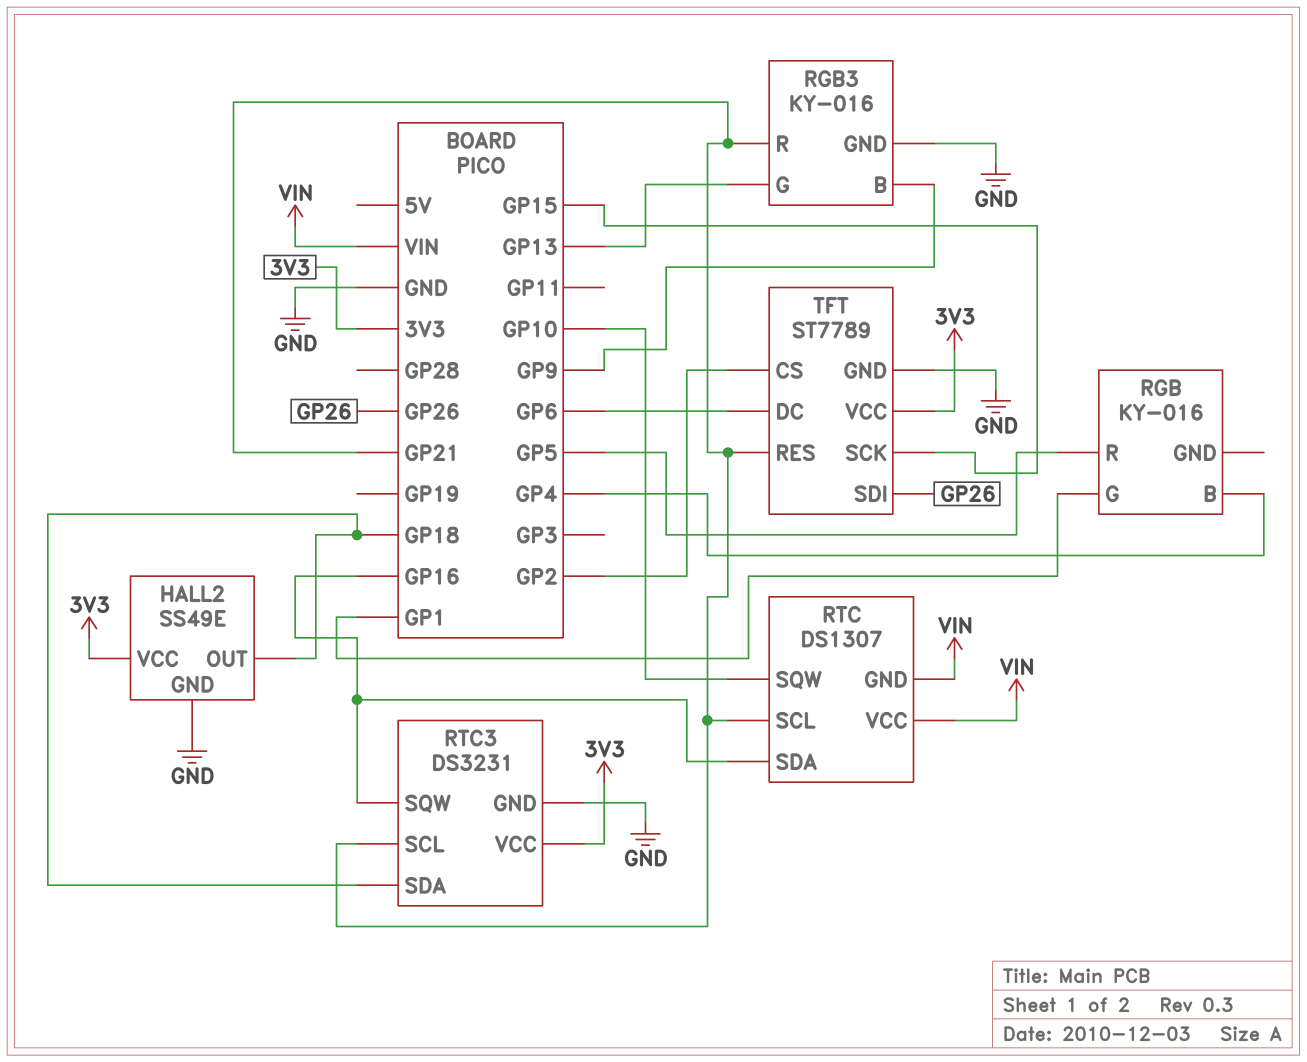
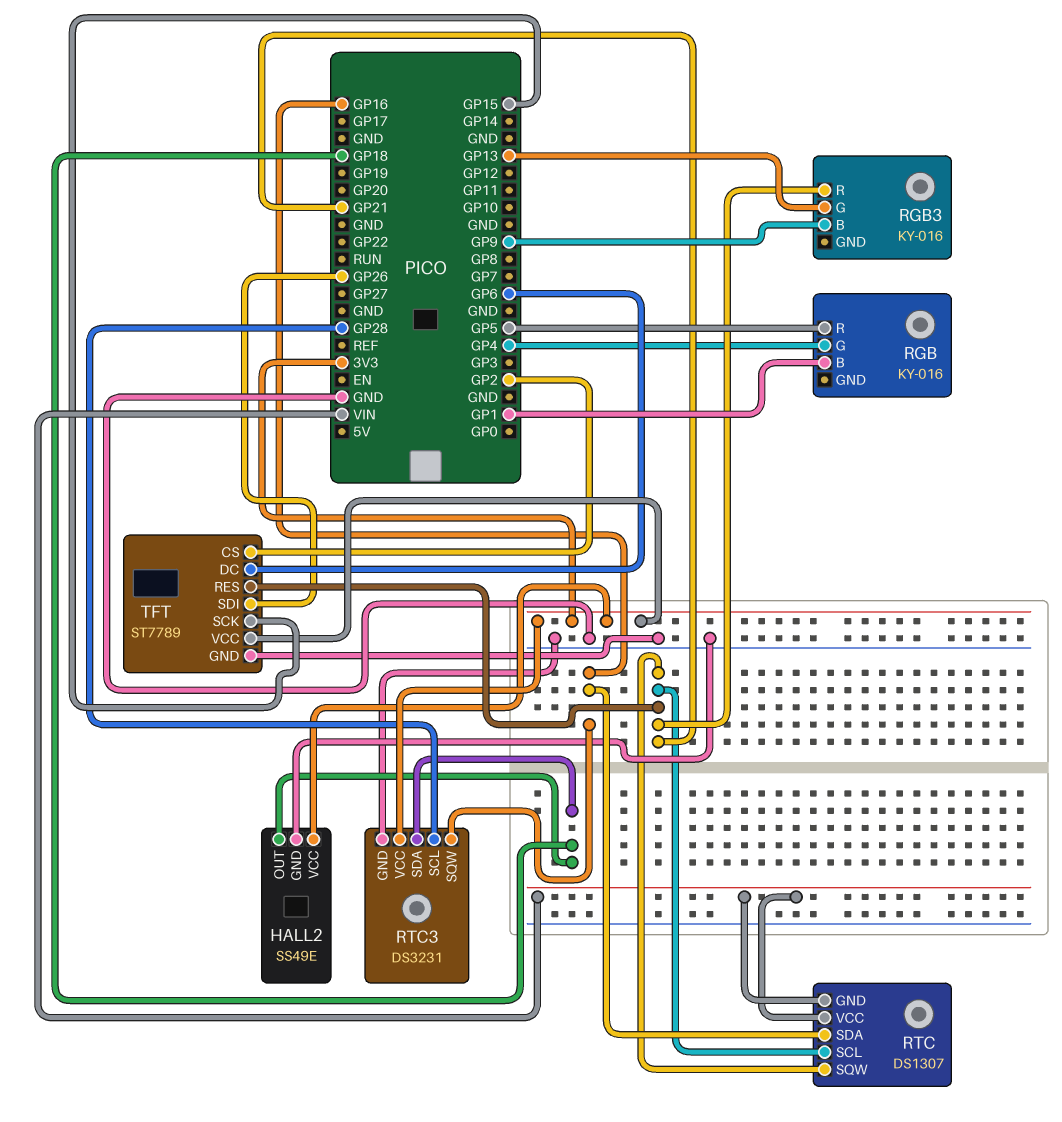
RGB pin B: GP4 -> GP1
RGB pin G: GP1 -> GP4
RGB3 pin GND: GND -> none
RTC pin SQW: GP10 -> GP21
RTC3 pin SCL: GP21 -> GP28

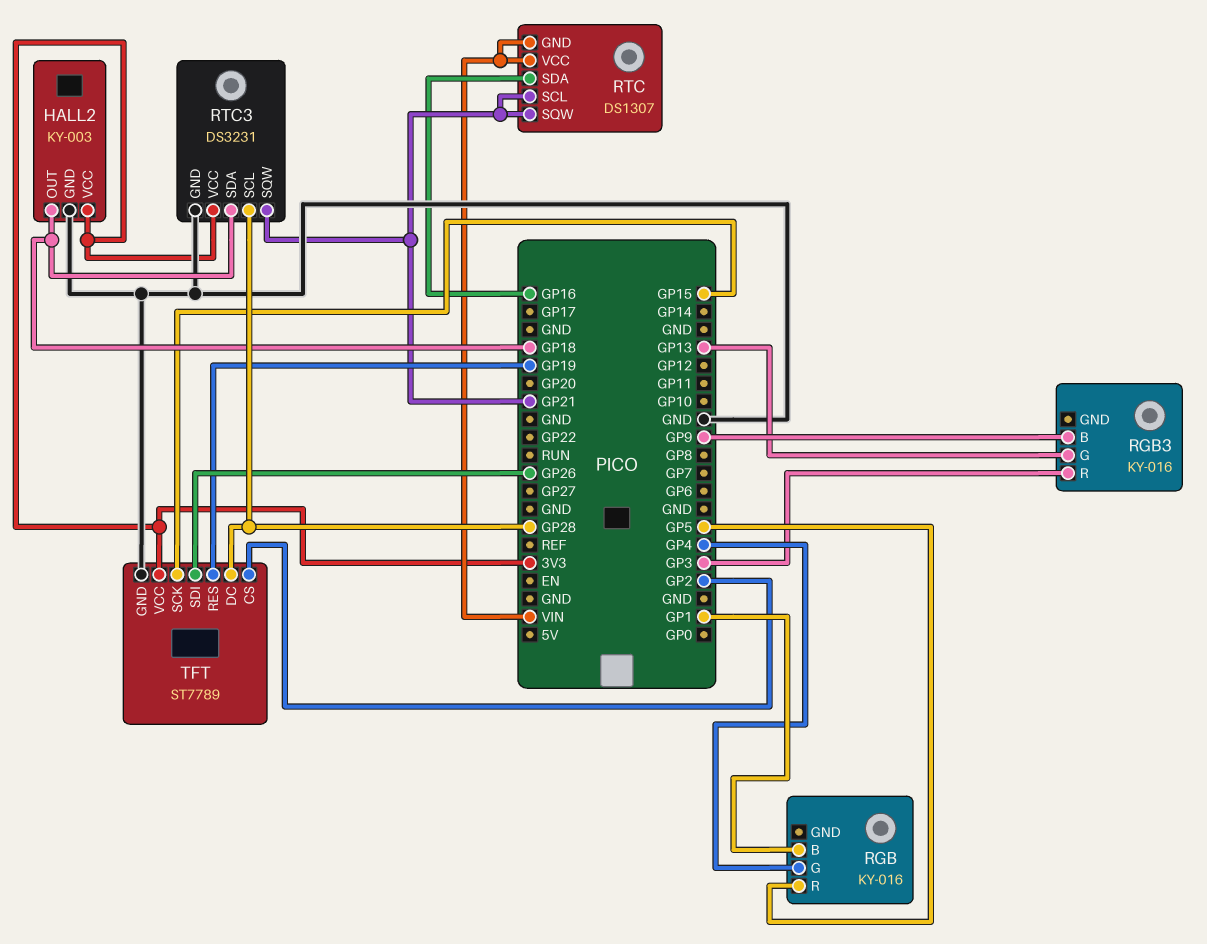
HALL2: SS49E -> KY-003
RGB3 pin R: GP21 -> GP3
RTC3 pin SQW: GP16 -> GP21
TFT pin DC: GP6 -> GP28
TFT pin RES: GP21 -> GP19

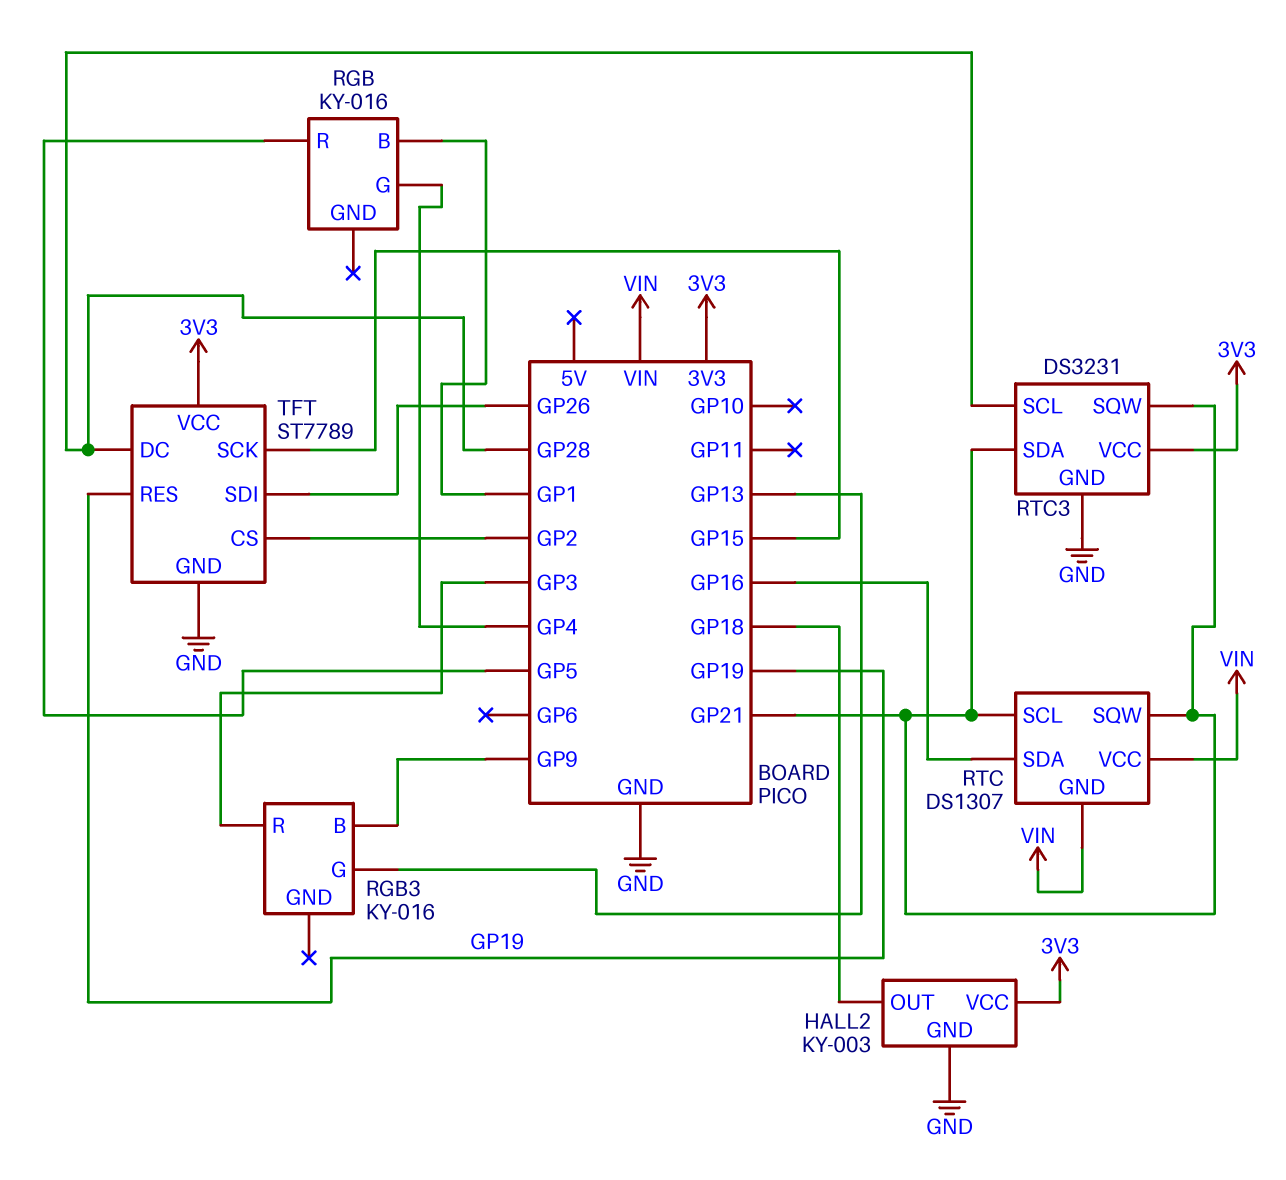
RTC3 pin SDA: GP18 -> GP21

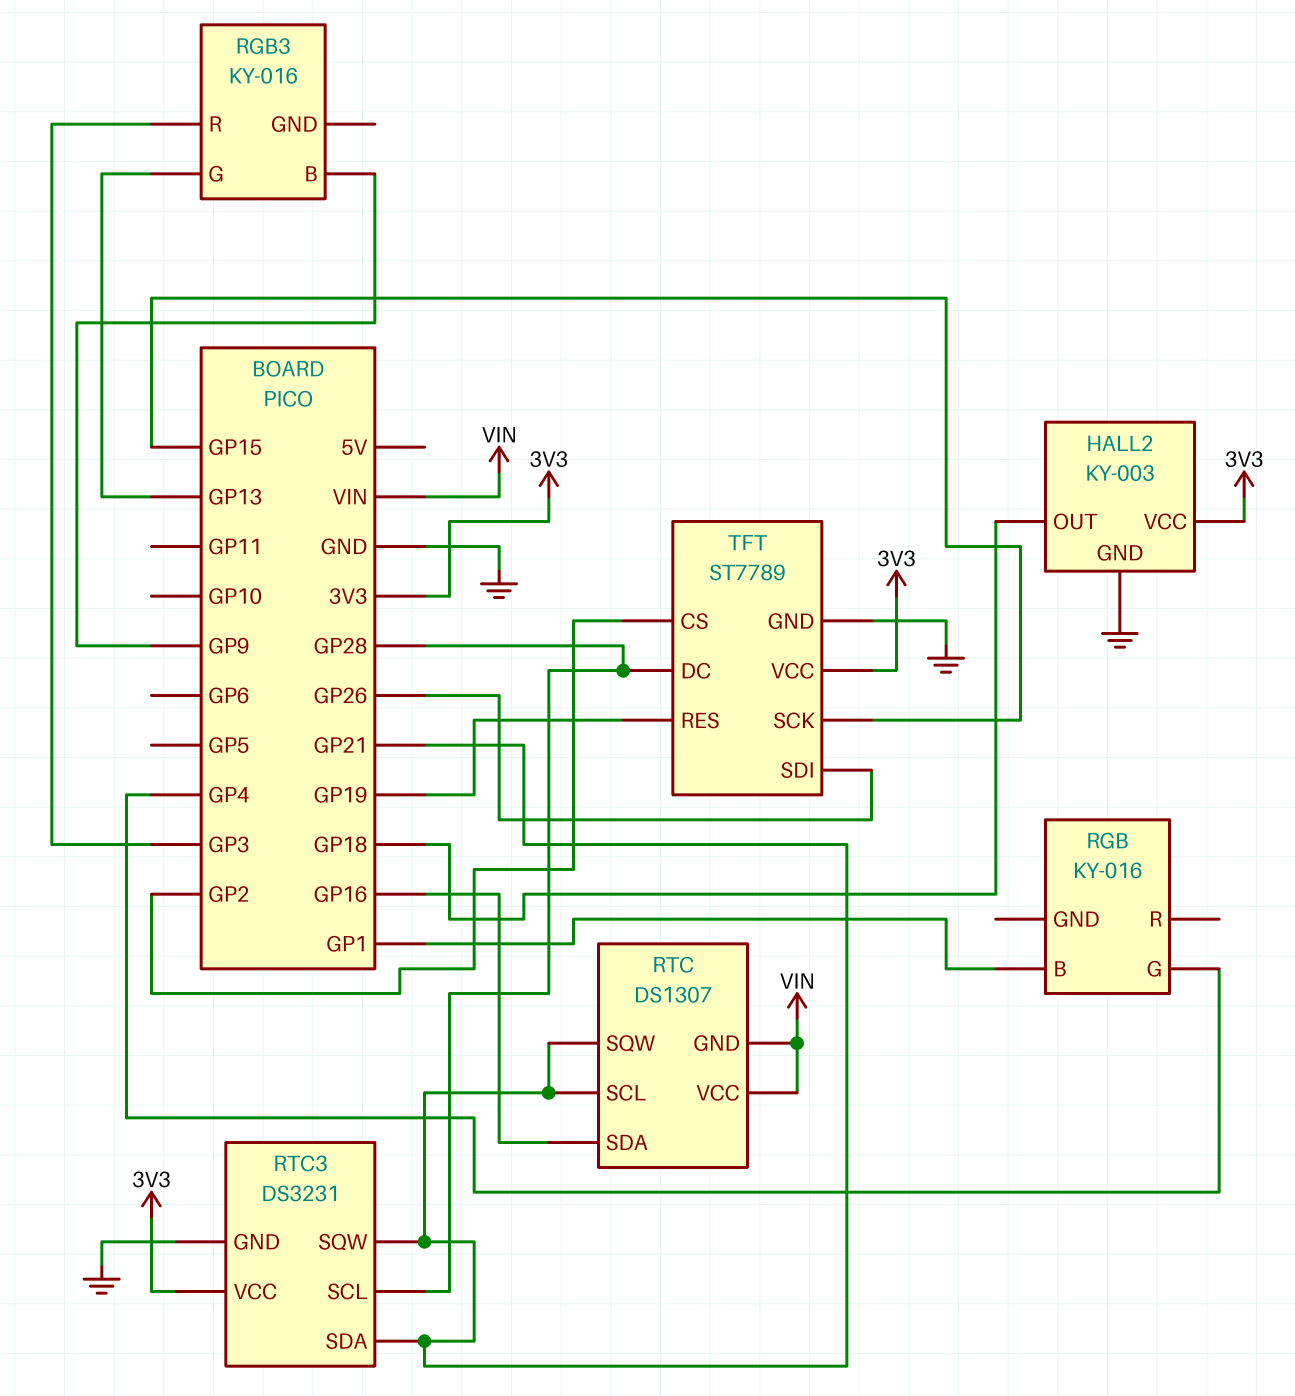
RGB pin R: GP5 -> none

